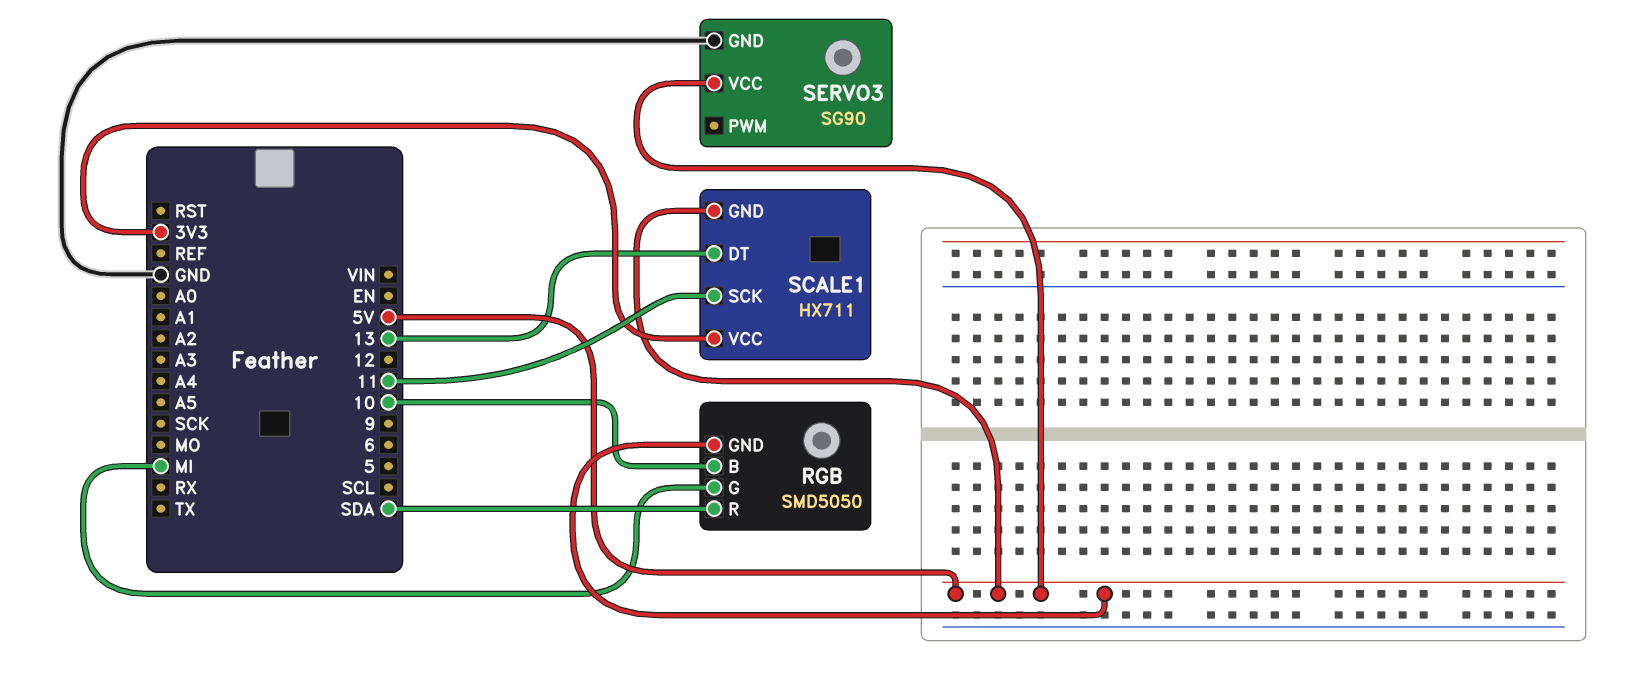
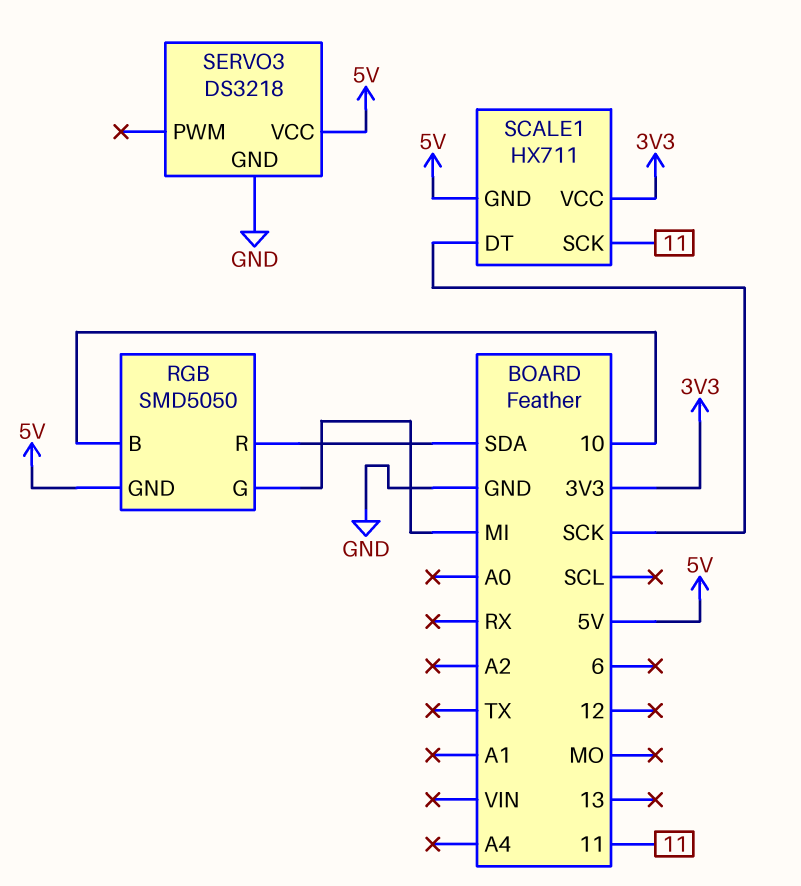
SCALE1 pin DT: 13 -> SCK
SERVO3: SG90 -> DS3218

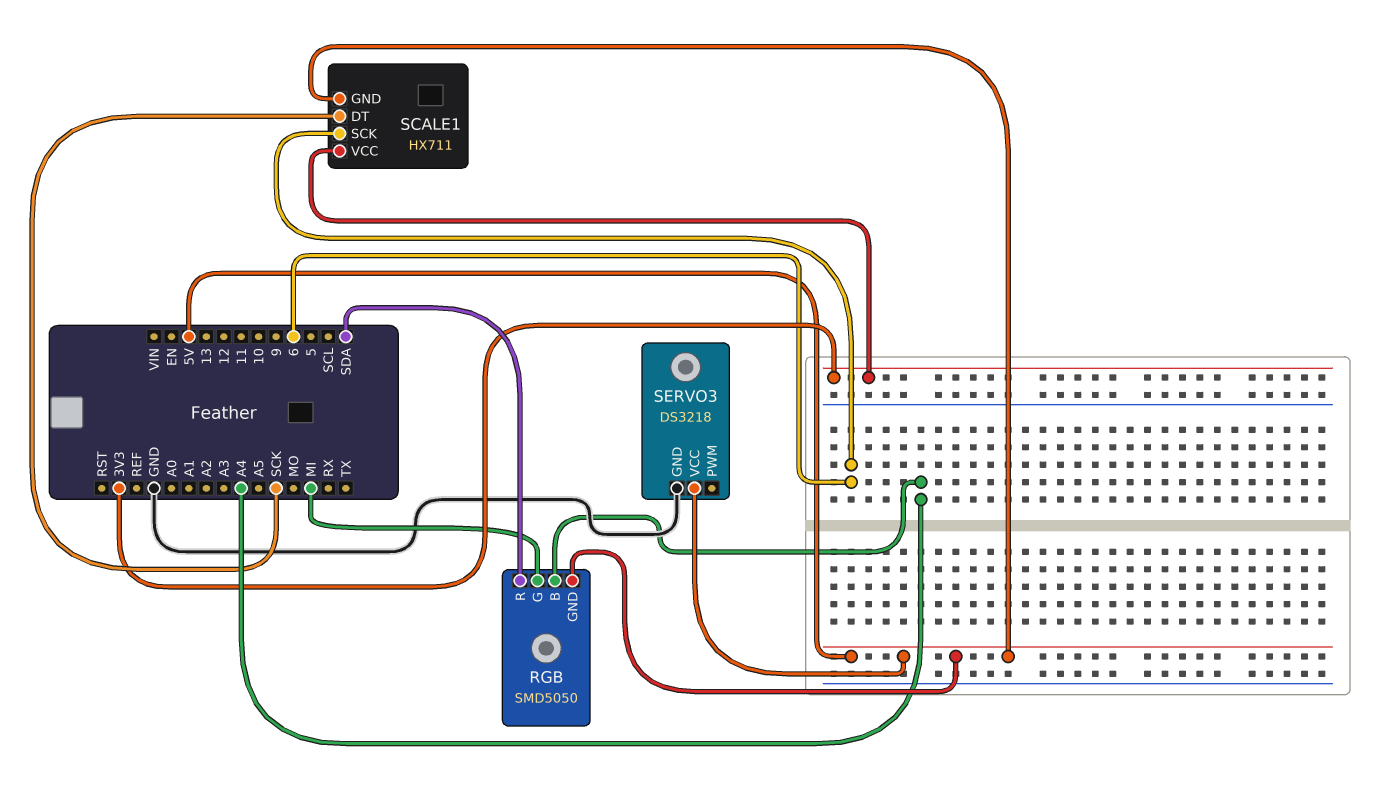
RGB pin B: 10 -> A4
SCALE1 pin SCK: 11 -> 6

